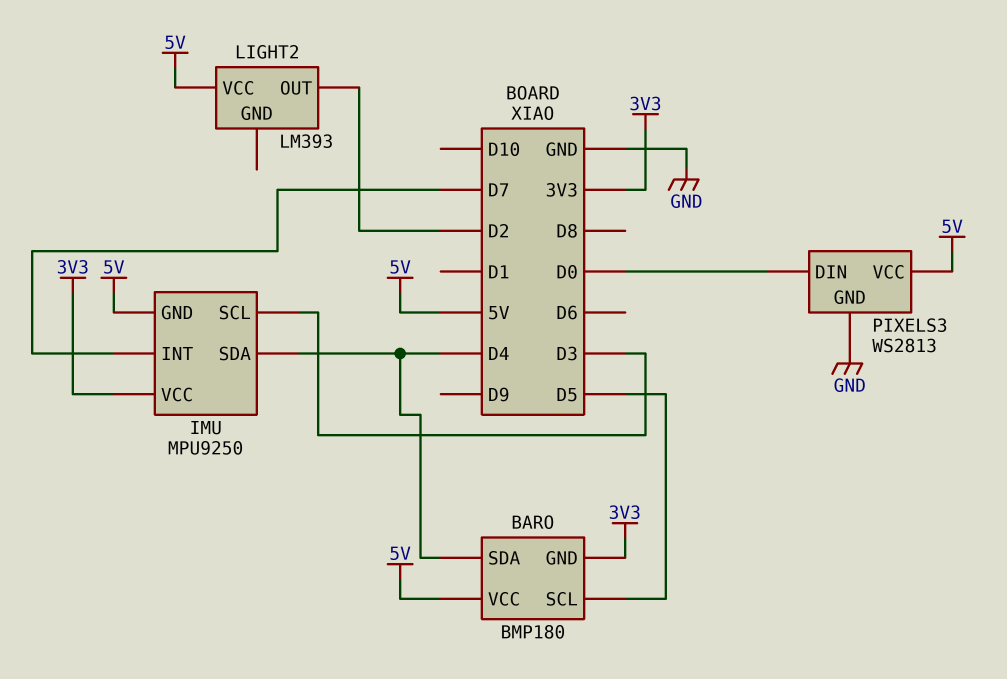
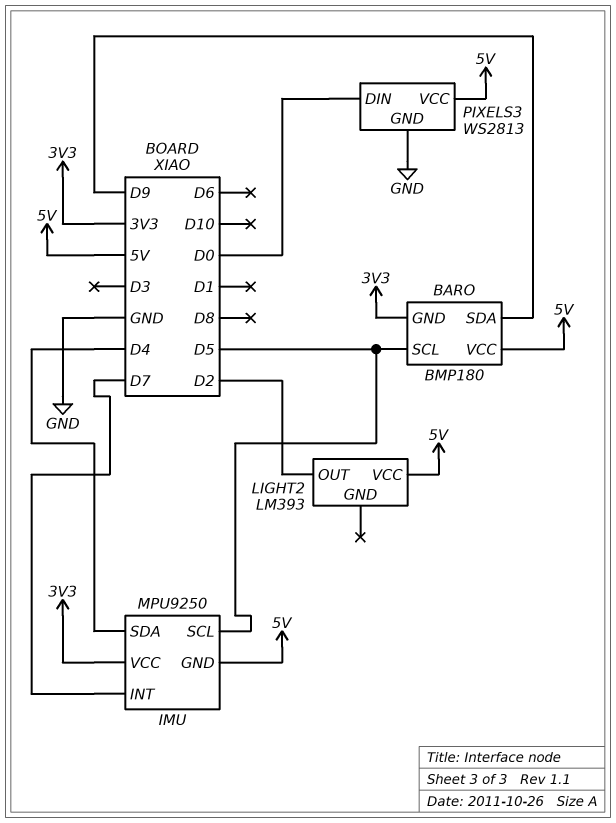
BARO pin SDA: D4 -> D9
IMU pin SCL: D3 -> D5

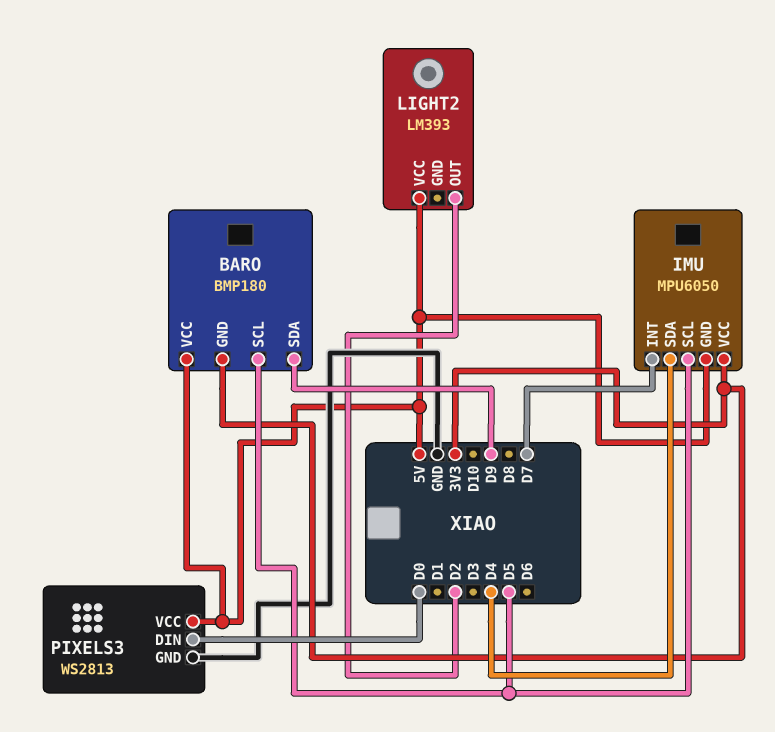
IMU: MPU9250 -> MPU6050

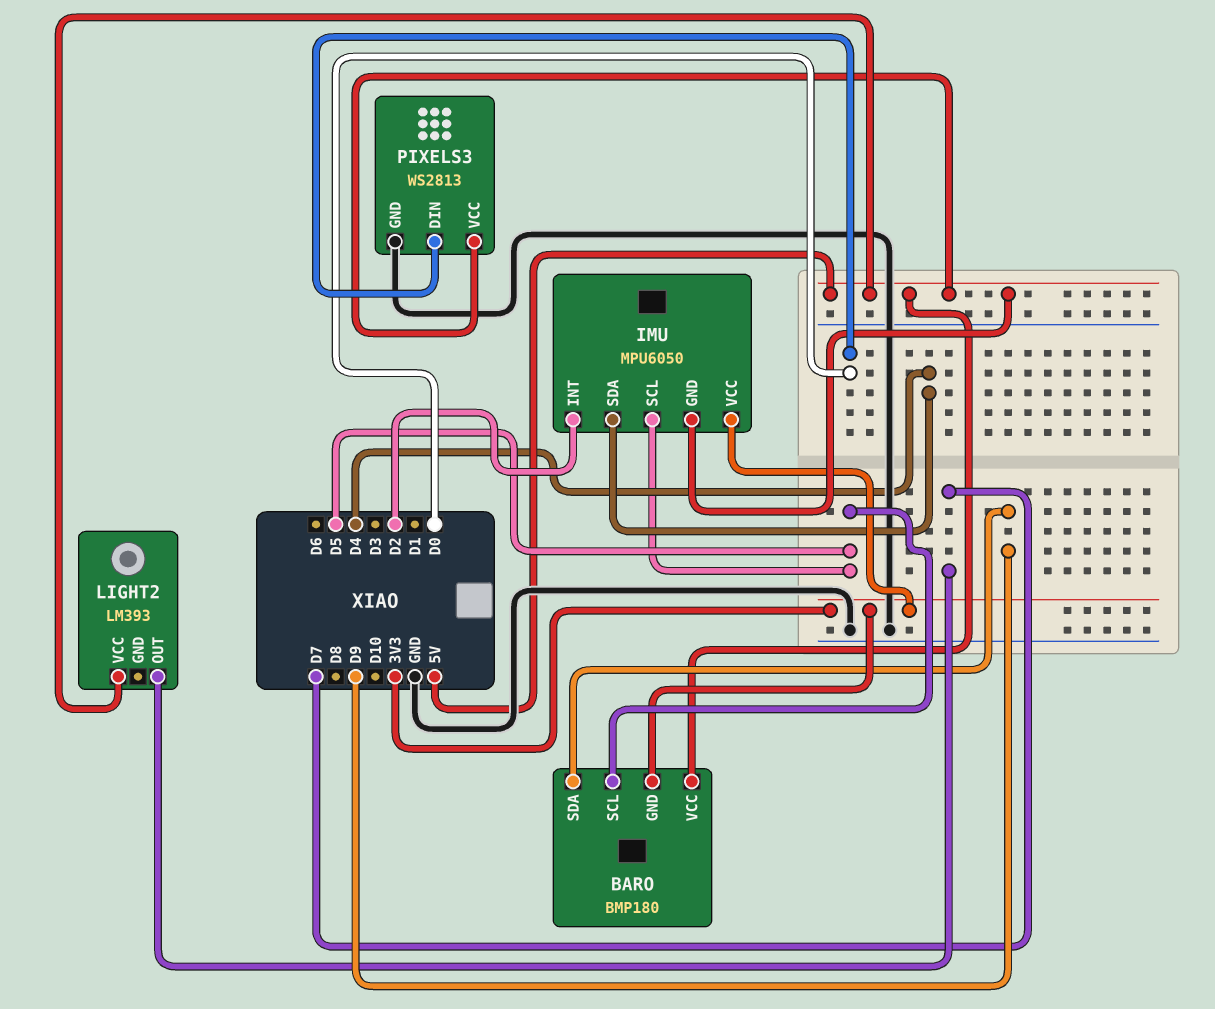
IMU pin INT: D7 -> D2
LIGHT2 pin OUT: D2 -> D7

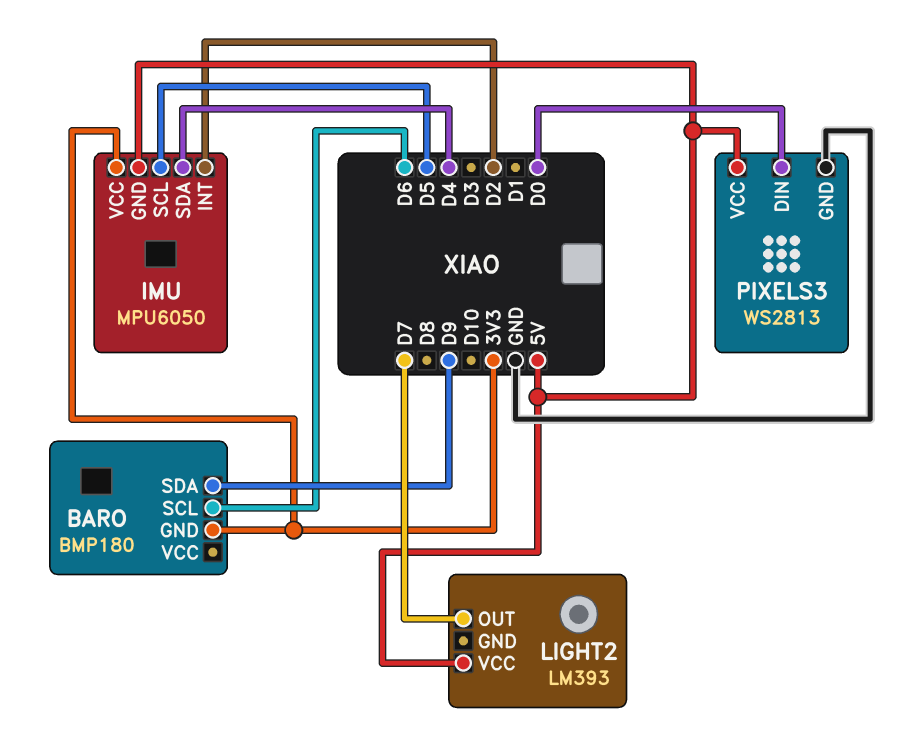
BARO pin SCL: D5 -> D6
BARO pin VCC: 5V -> none

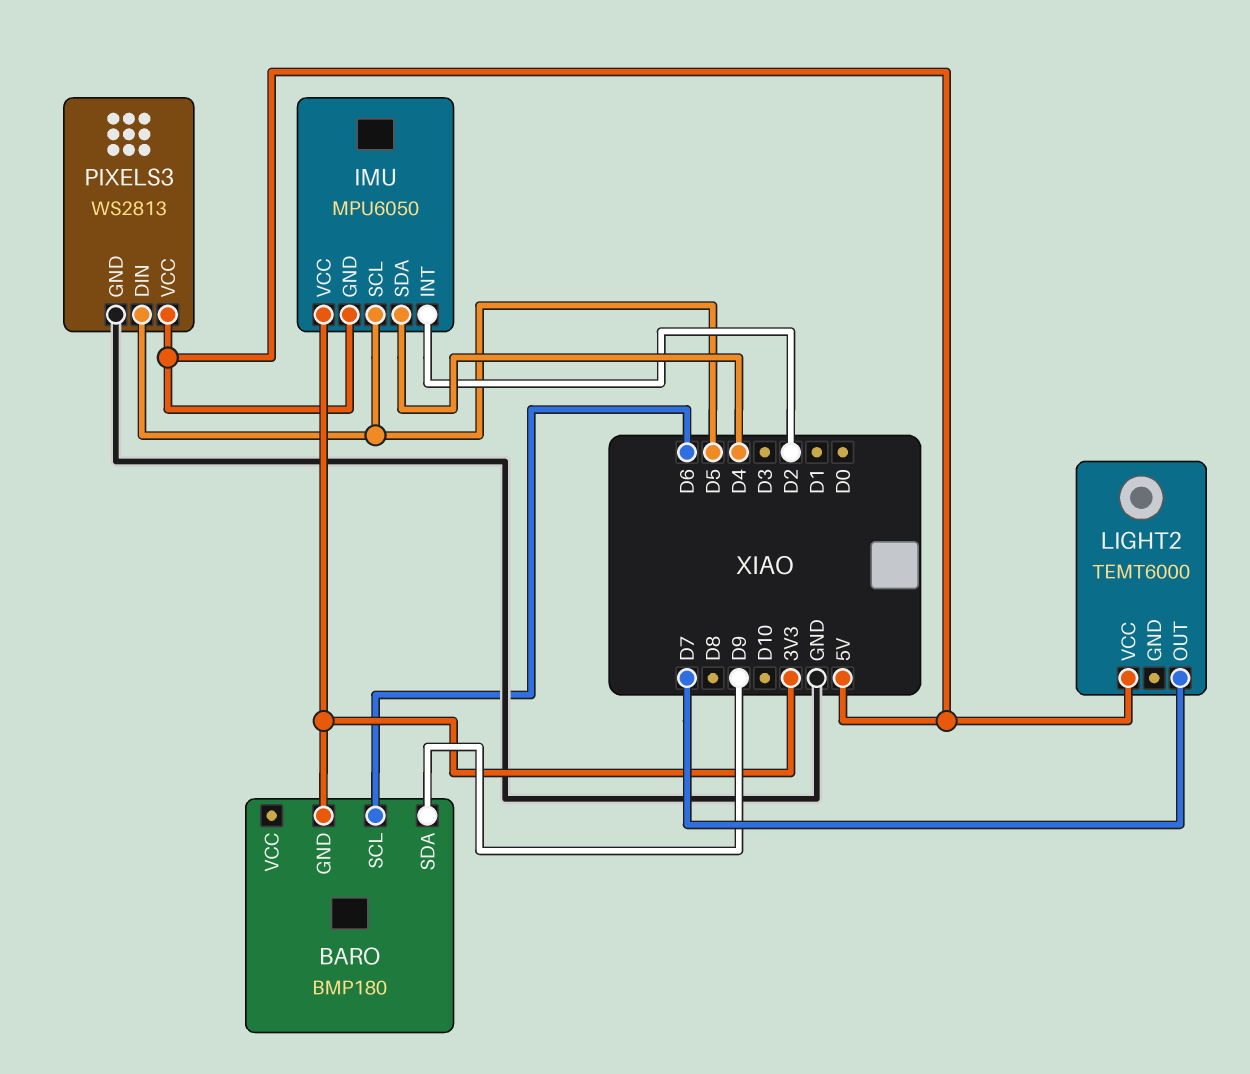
LIGHT2: LM393 -> TEMT6000
PIXELS3 pin DIN: D0 -> D5

